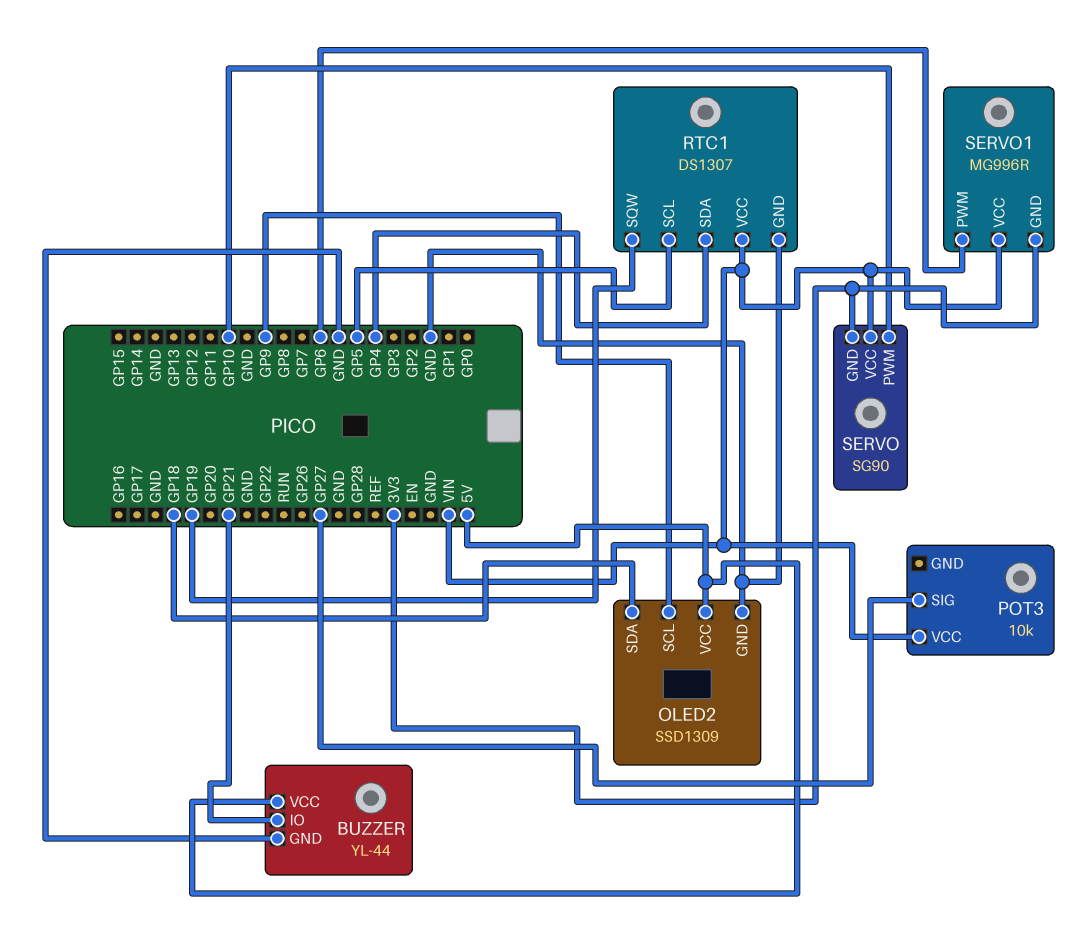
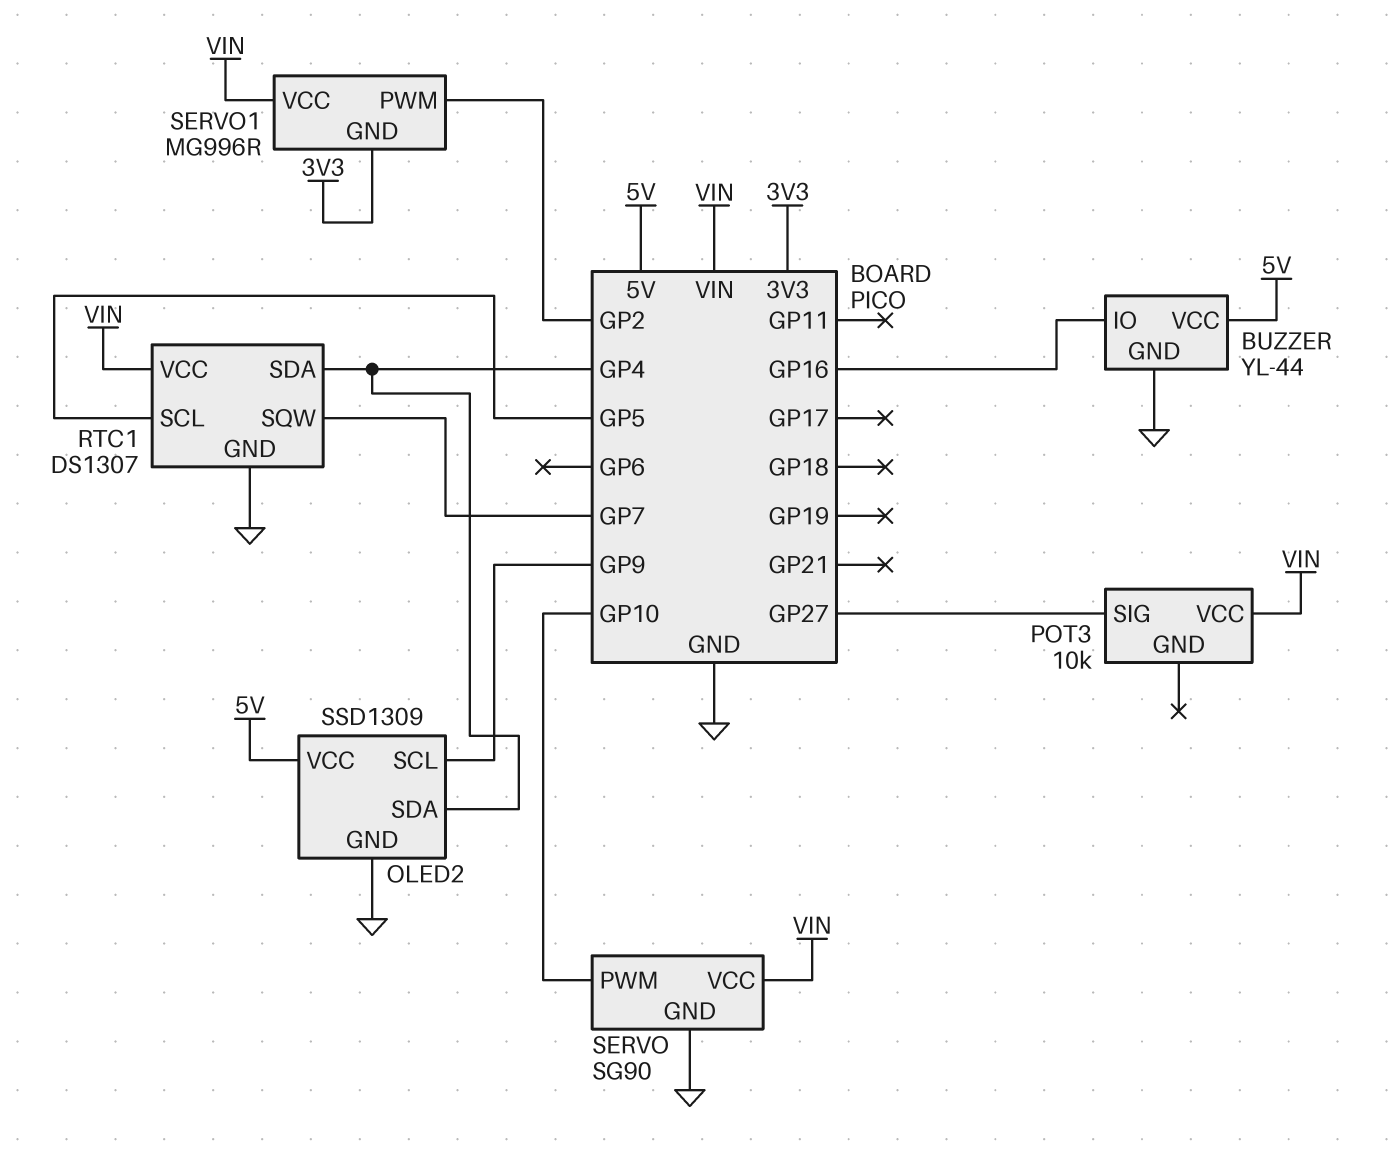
BUZZER pin IO: GP21 -> GP16
OLED2 pin SDA: GP18 -> GP4
RTC1 pin SQW: GP19 -> GP7
SERVO pin GND: 3V3 -> GND
SERVO1 pin PWM: GP6 -> GP2

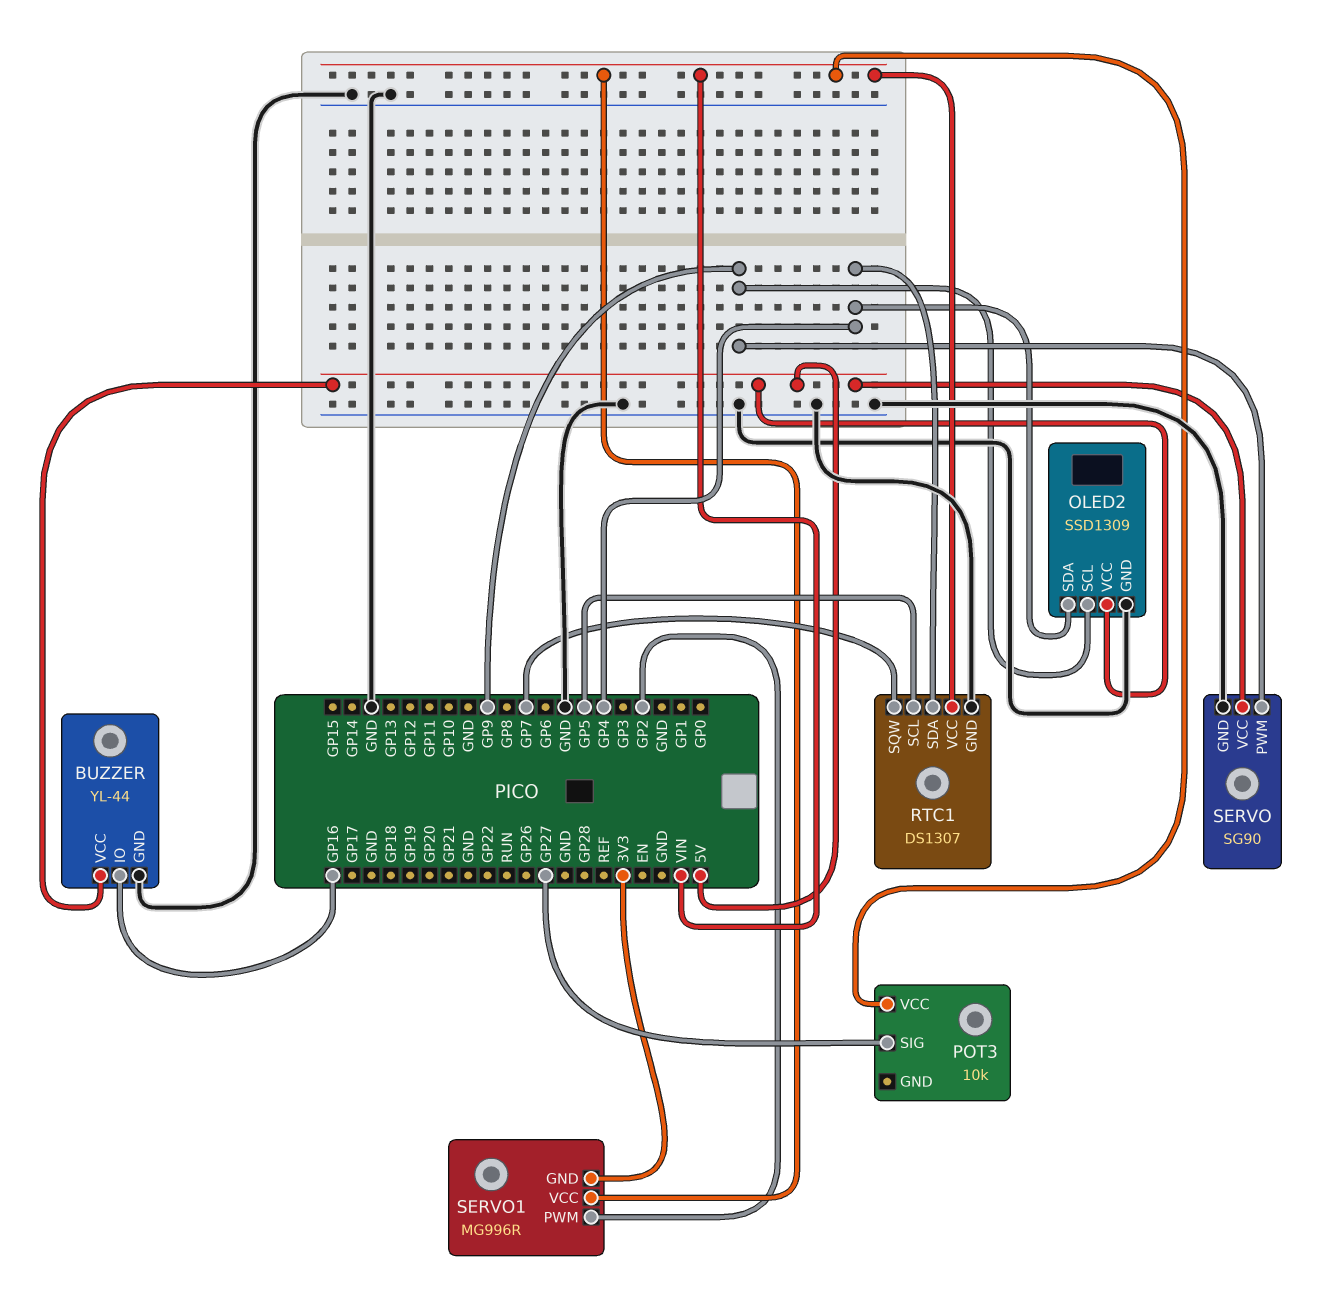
SERVO pin PWM: GP10 -> GP9
SERVO pin VCC: VIN -> 5V

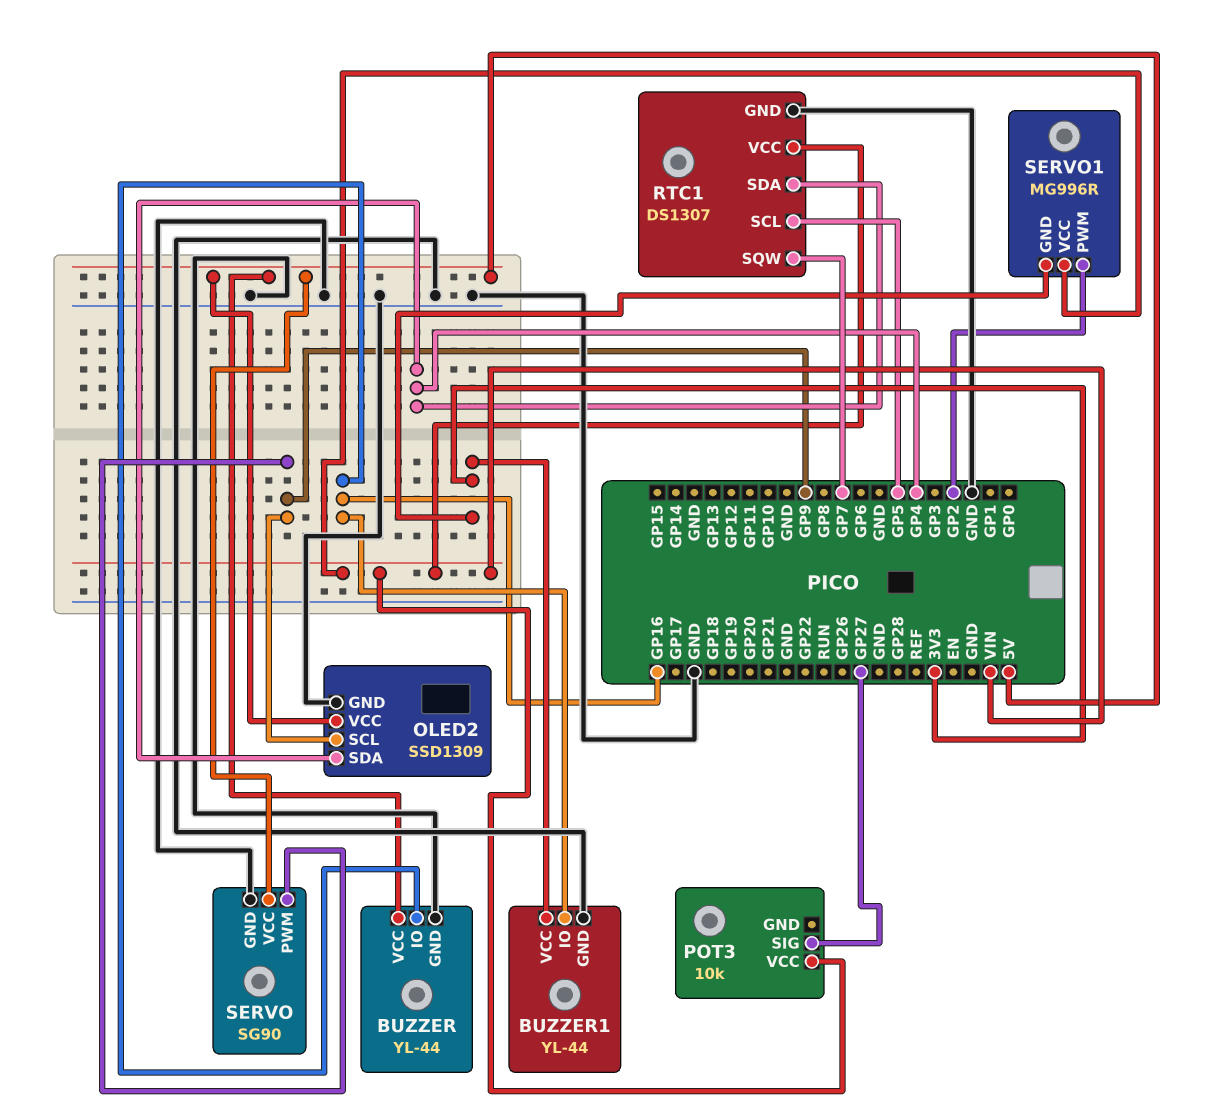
BUZZER1: none -> YL-44
BUZZER1 pin GND: none -> GND
BUZZER1 pin IO: none -> GP16
BUZZER1 pin VCC: none -> 3V3

